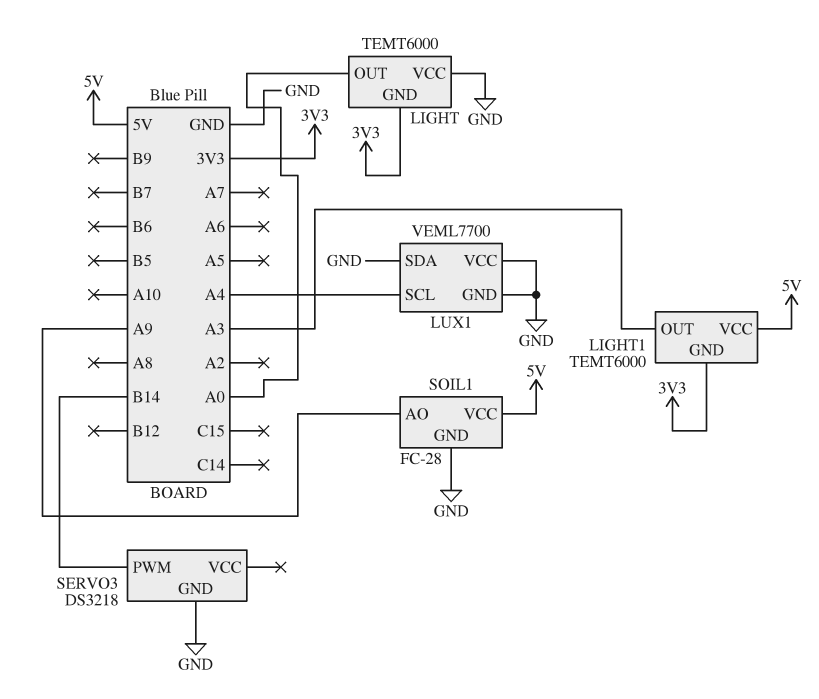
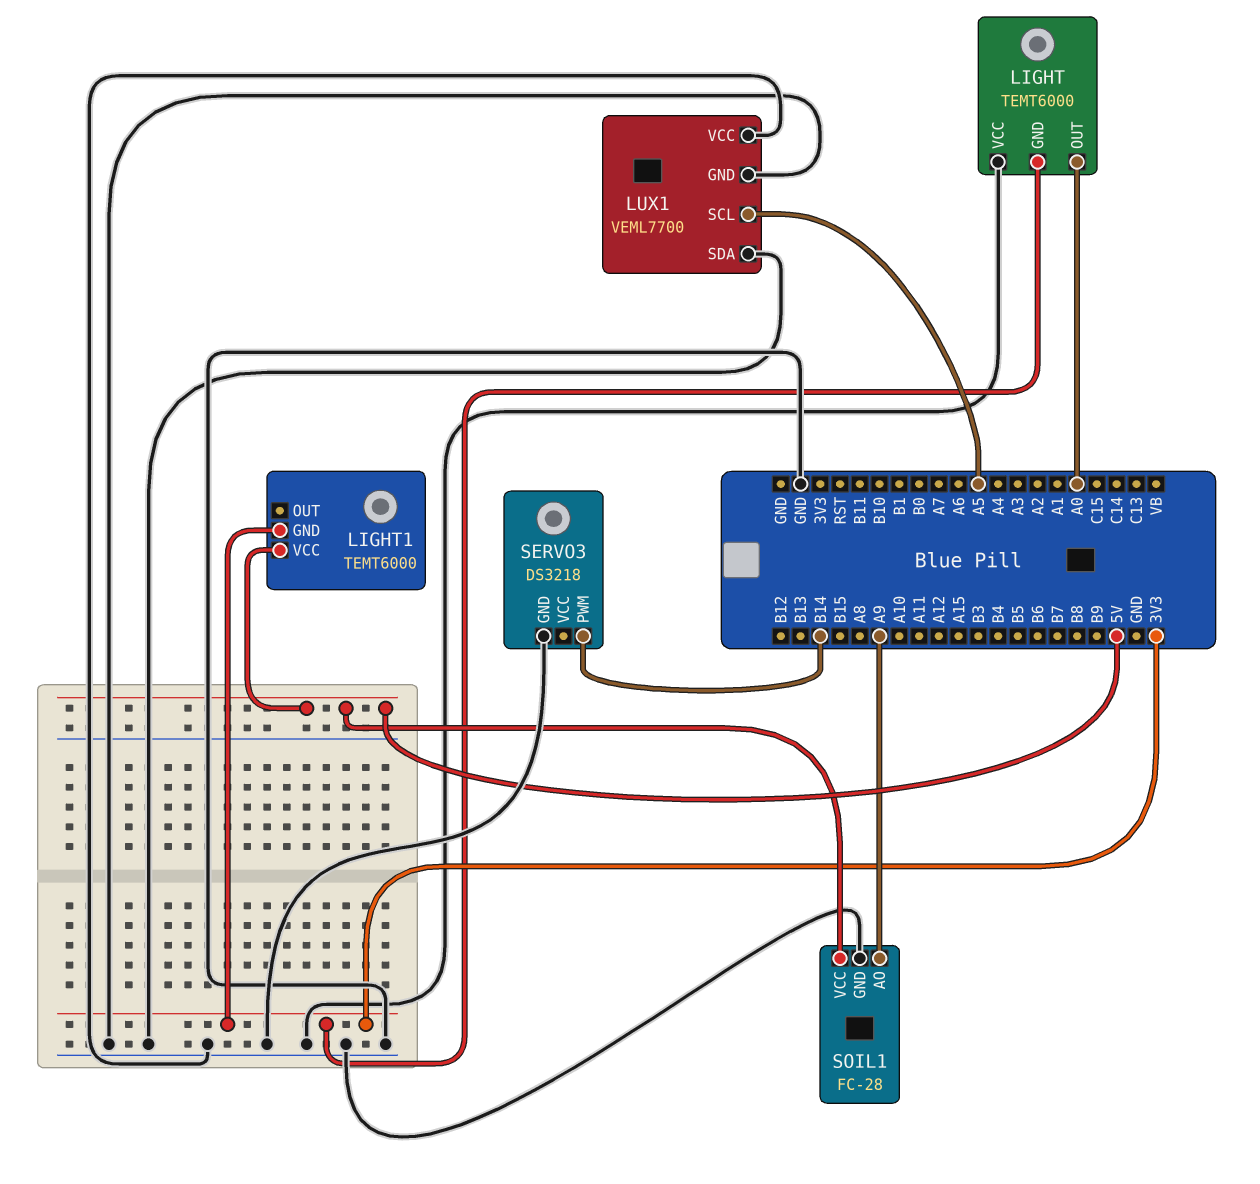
LIGHT1 pin OUT: A3 -> none
LUX1 pin SCL: A4 -> A5

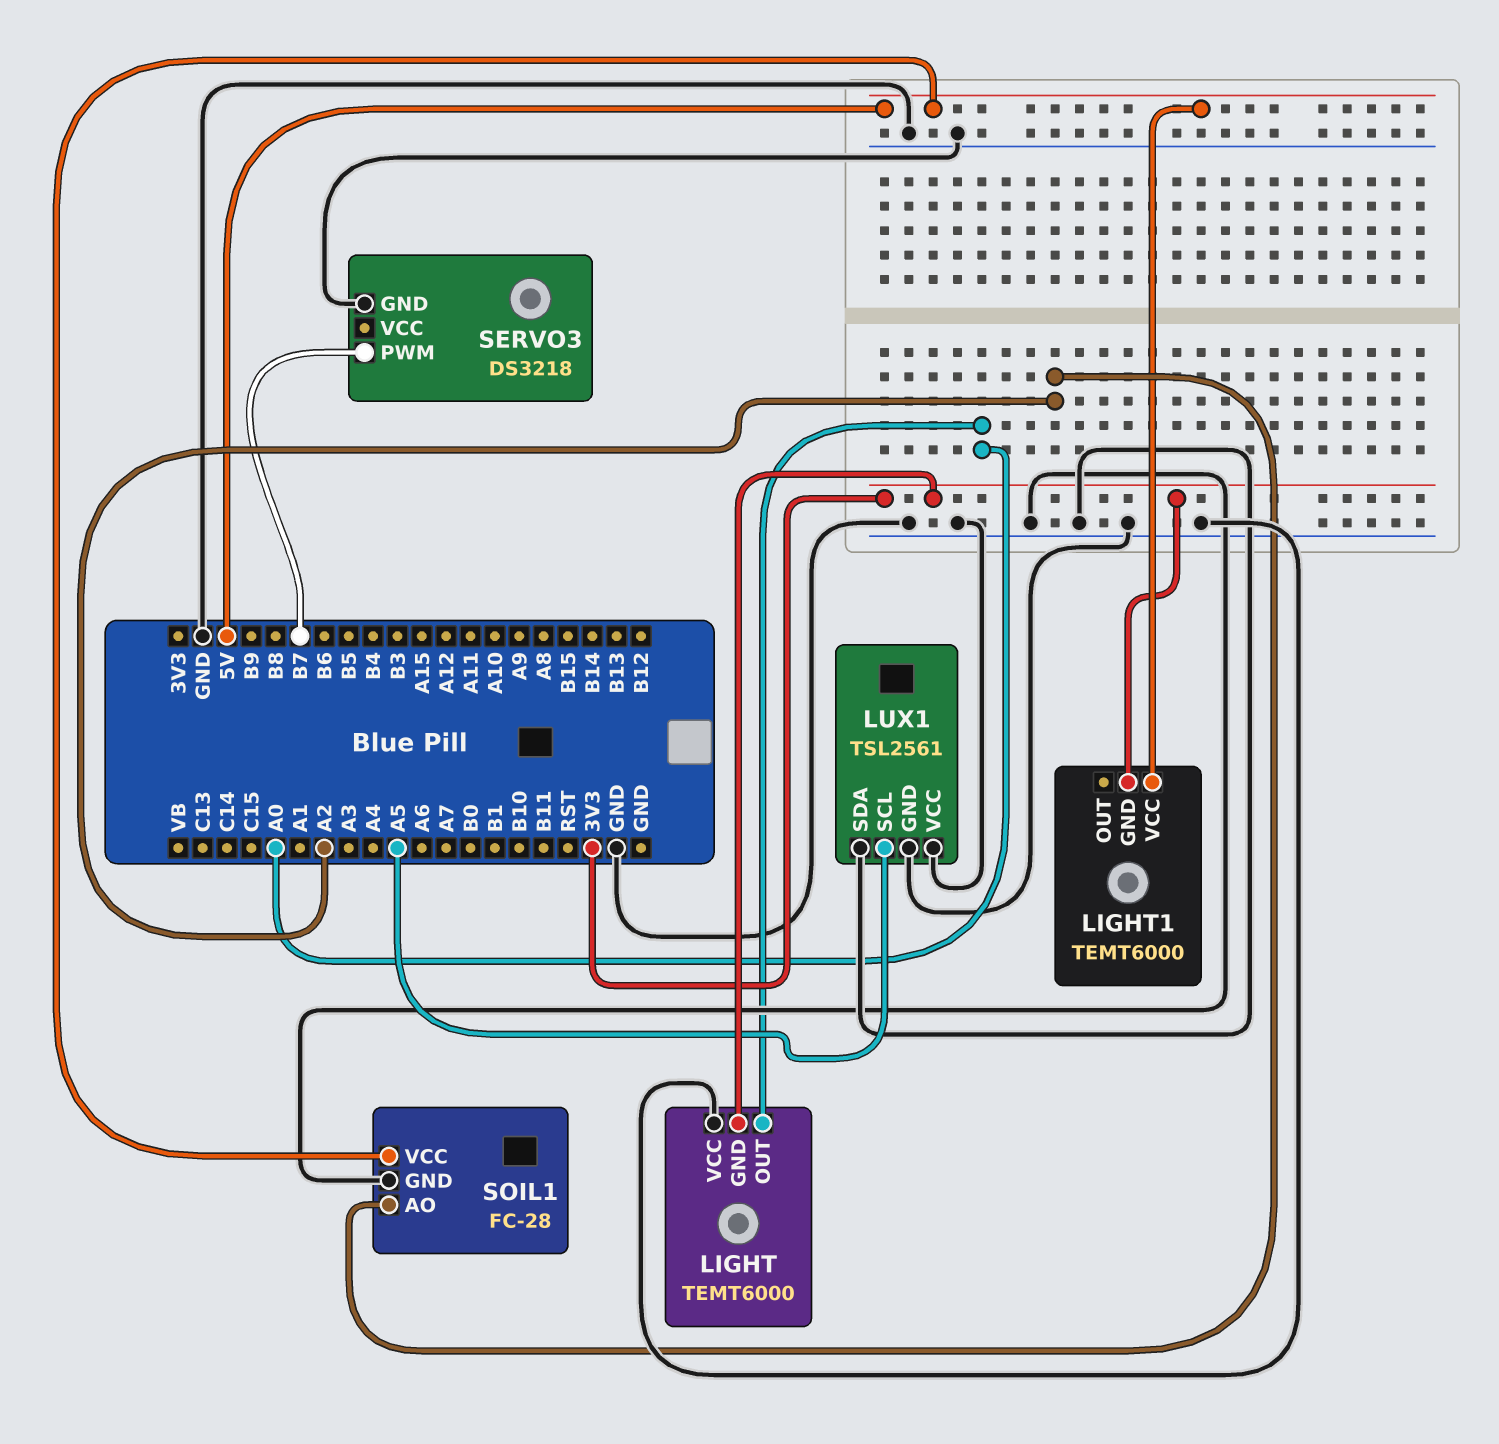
LUX1: VEML7700 -> TSL2561
SERVO3 pin PWM: B14 -> B7
SOIL1 pin AO: A9 -> A2

